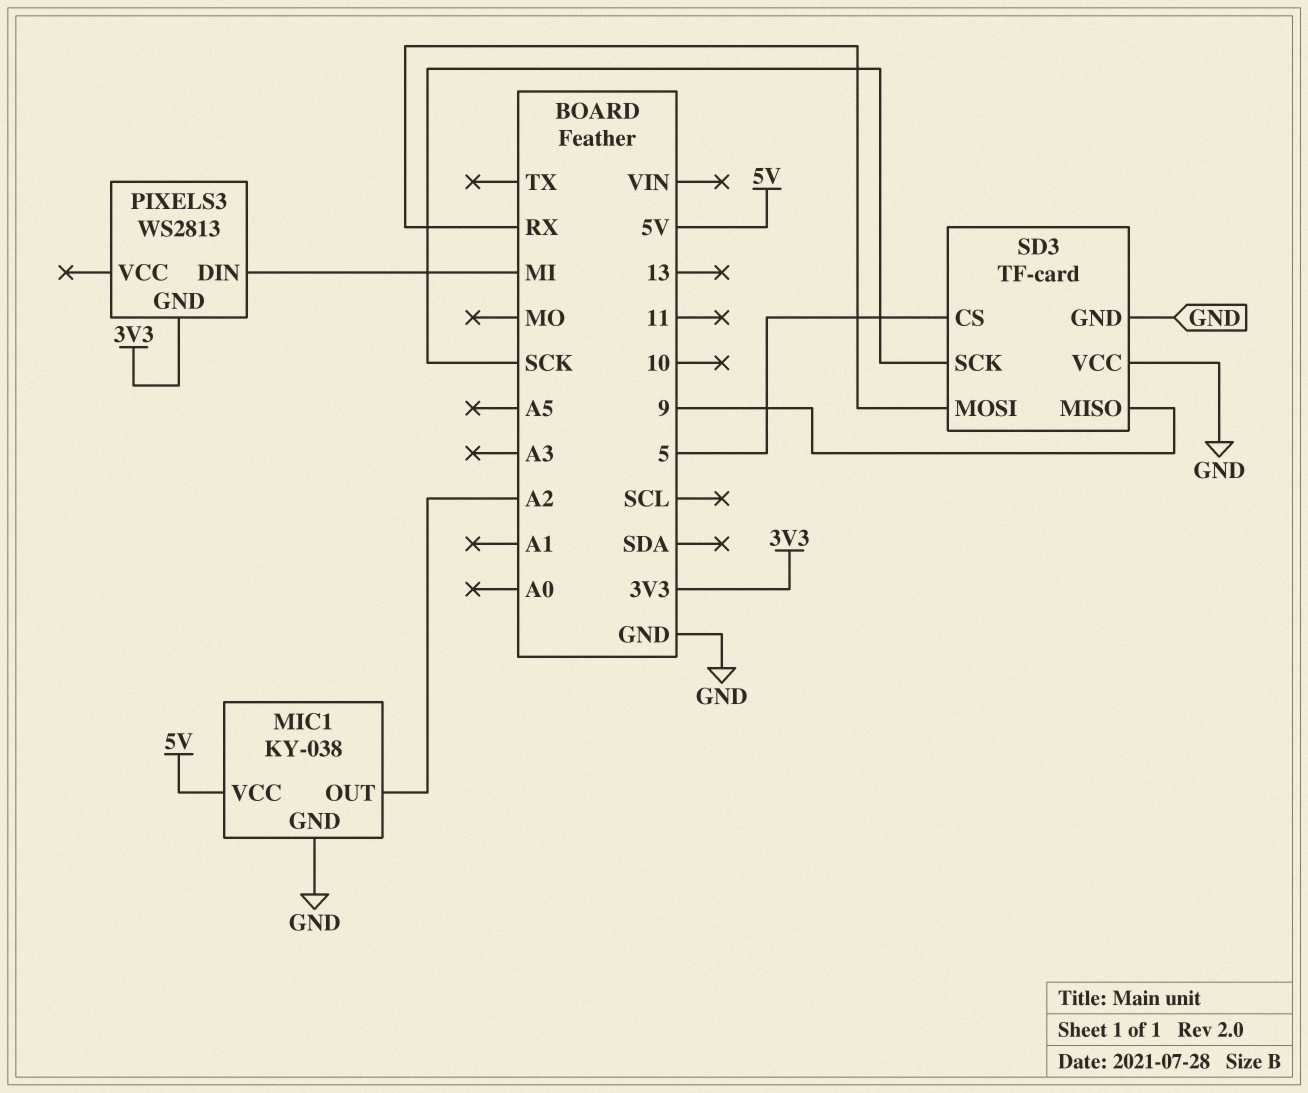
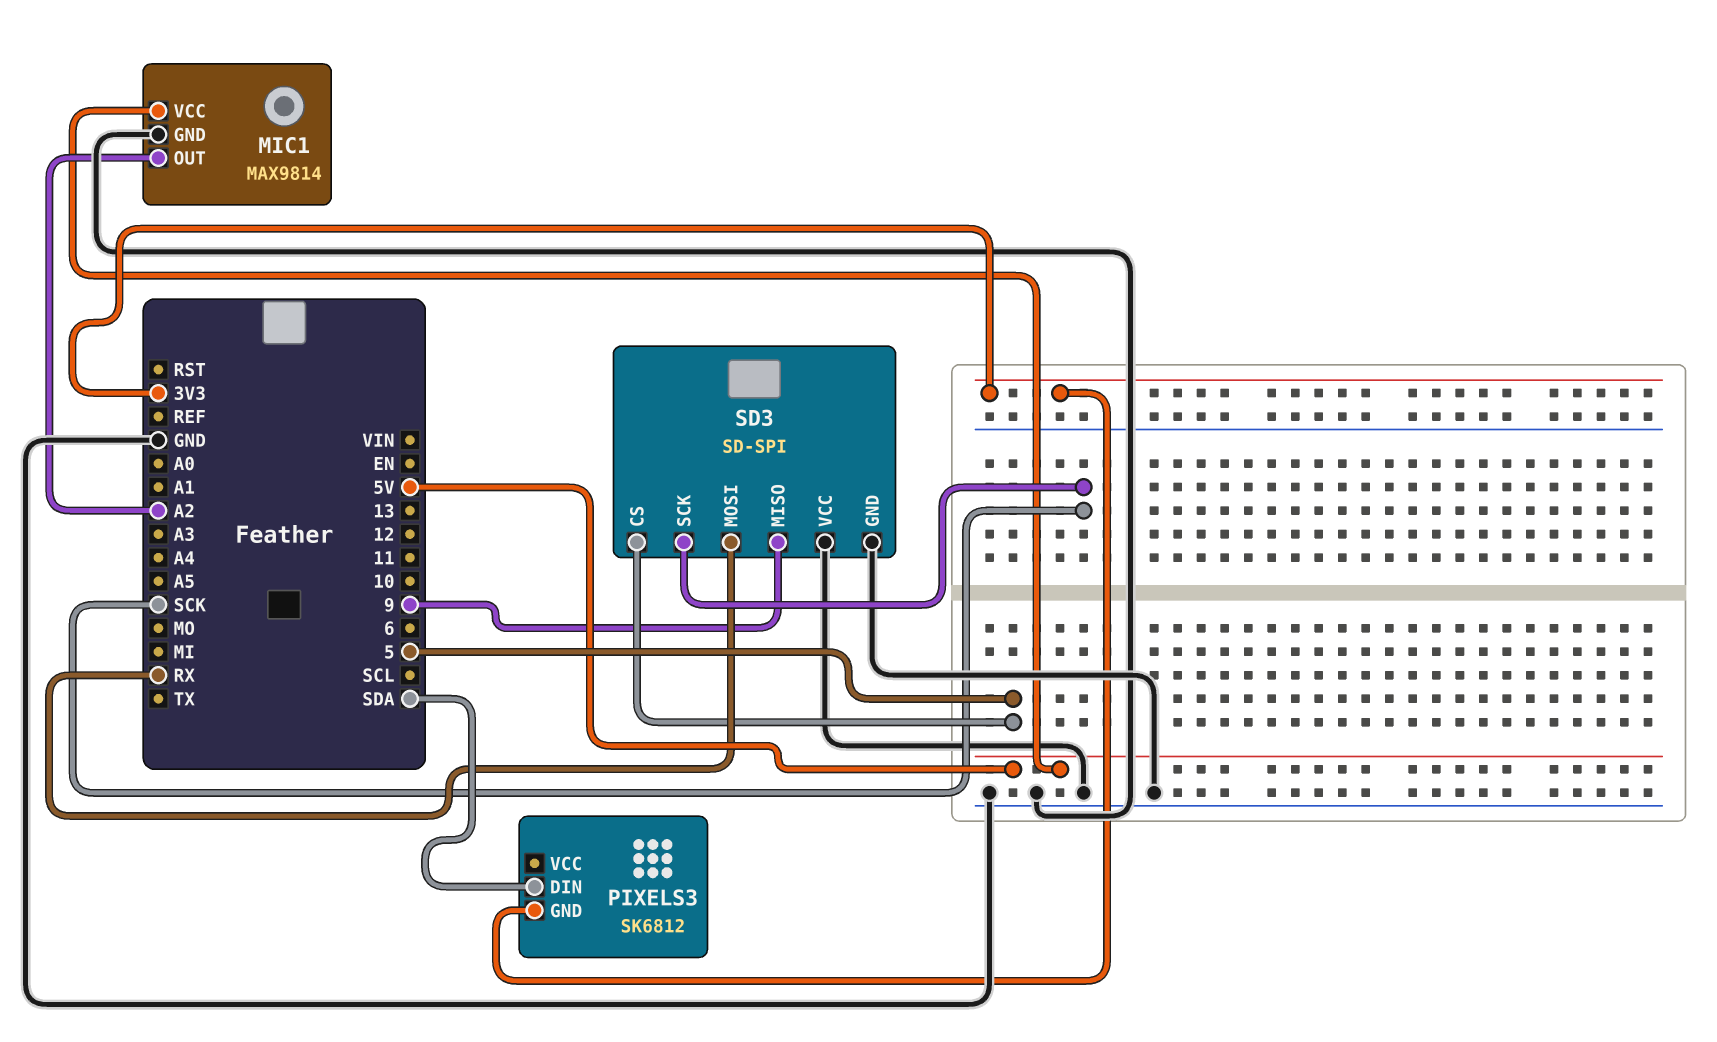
MIC1: KY-038 -> MAX9814
PIXELS3: WS2813 -> SK6812
PIXELS3 pin DIN: MI -> SDA
SD3: TF-card -> SD-SPI

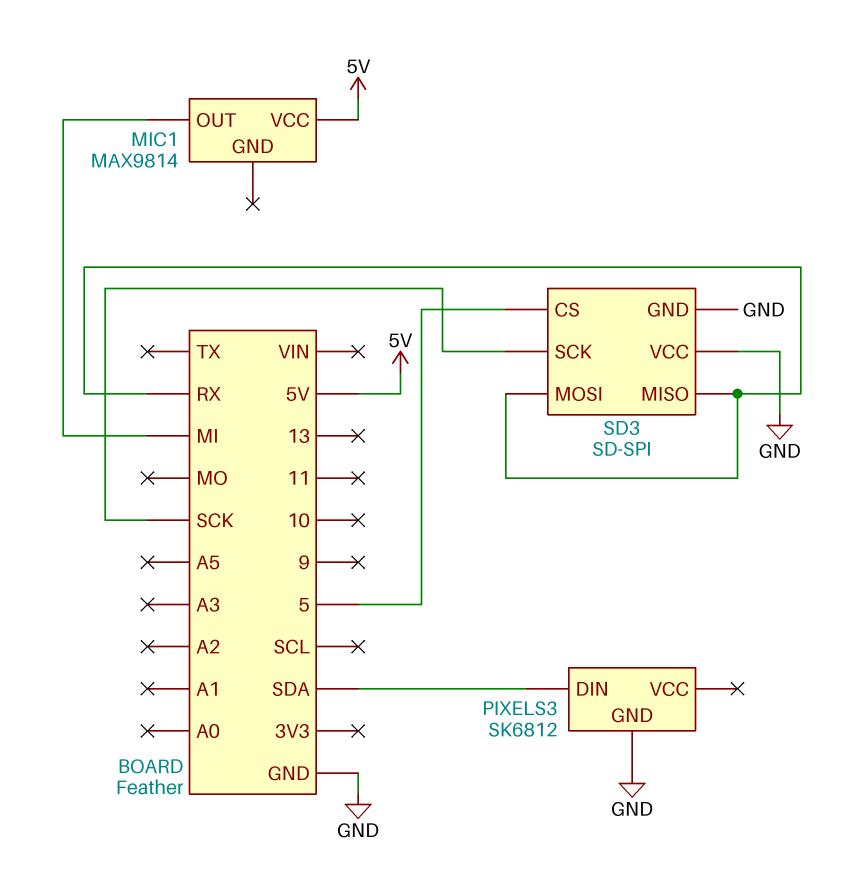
MIC1 pin GND: GND -> none
MIC1 pin OUT: A2 -> MI
PIXELS3 pin GND: 3V3 -> GND
SD3 pin MISO: 9 -> RX

